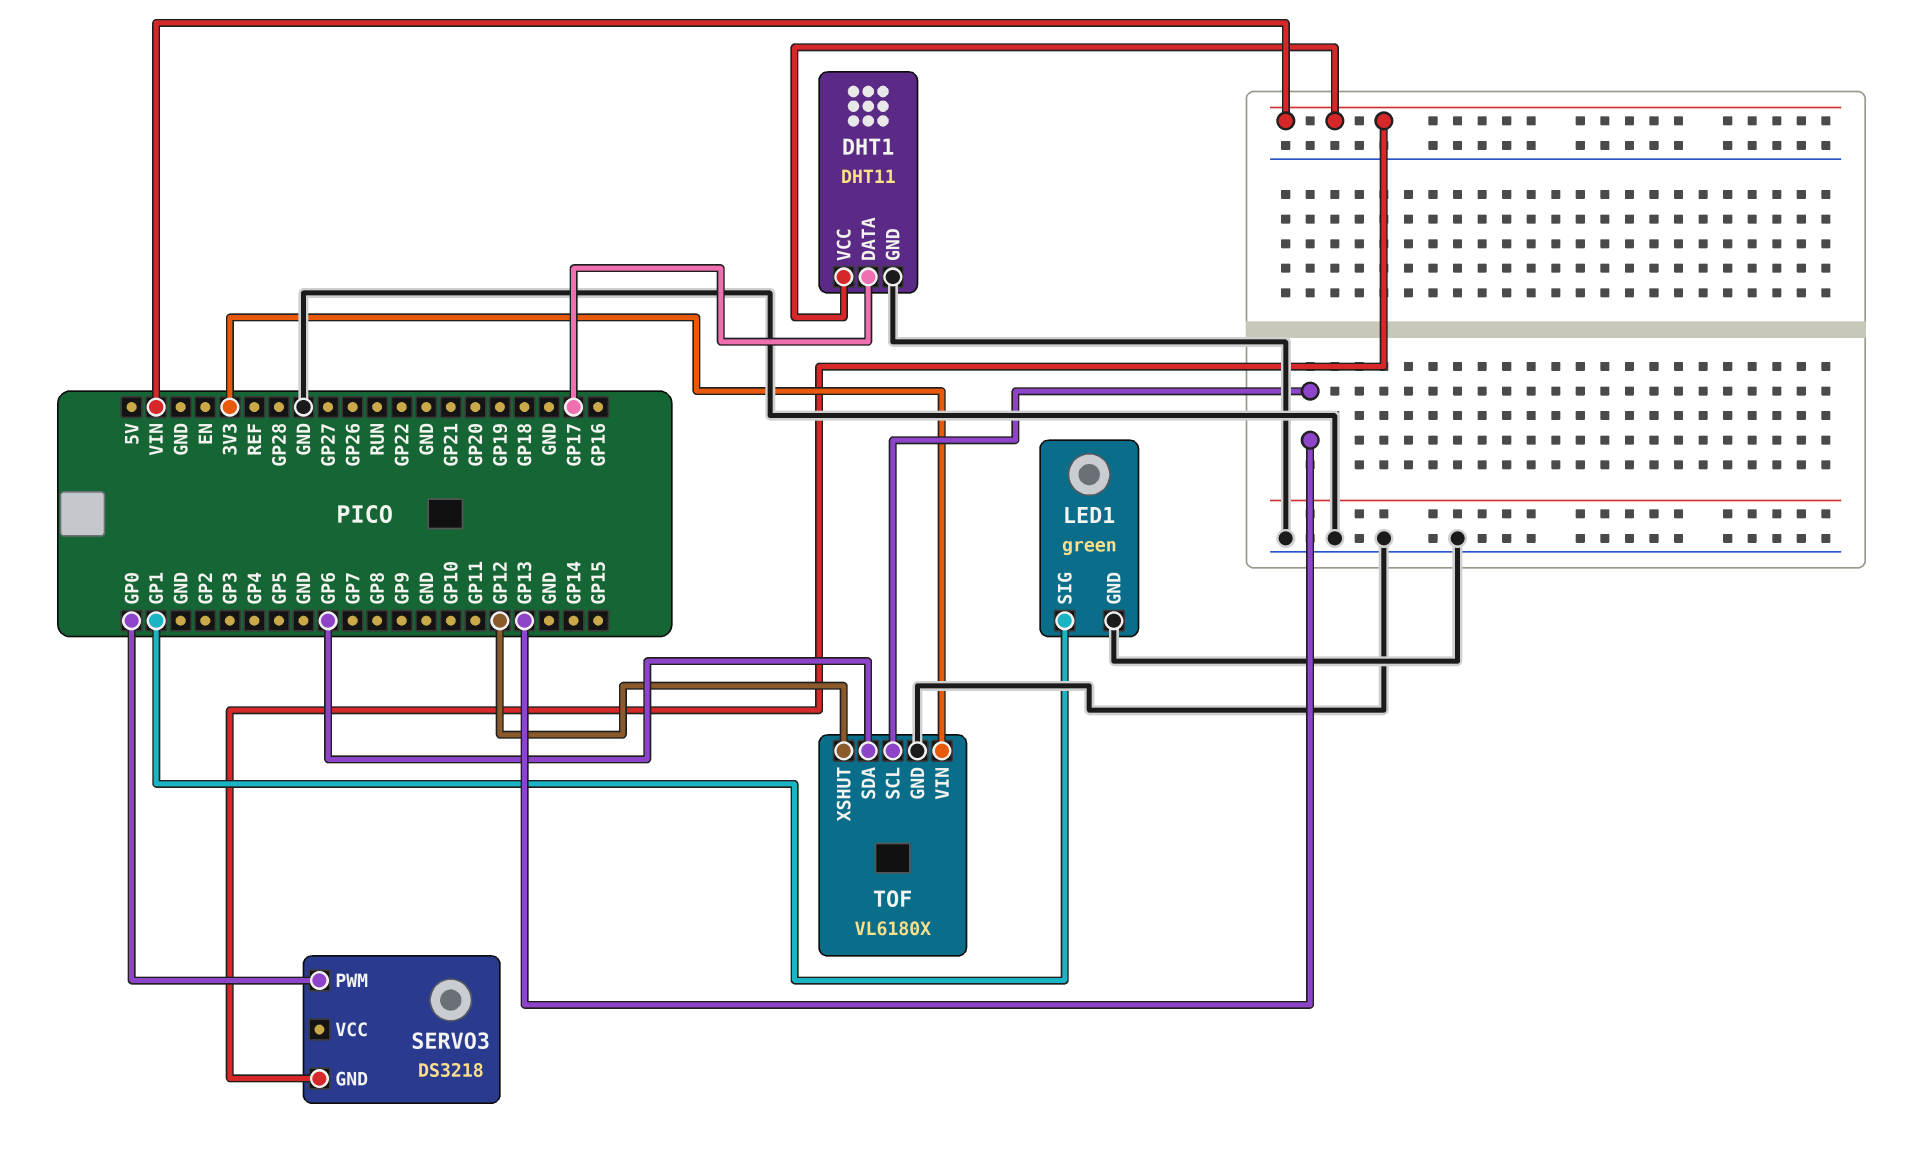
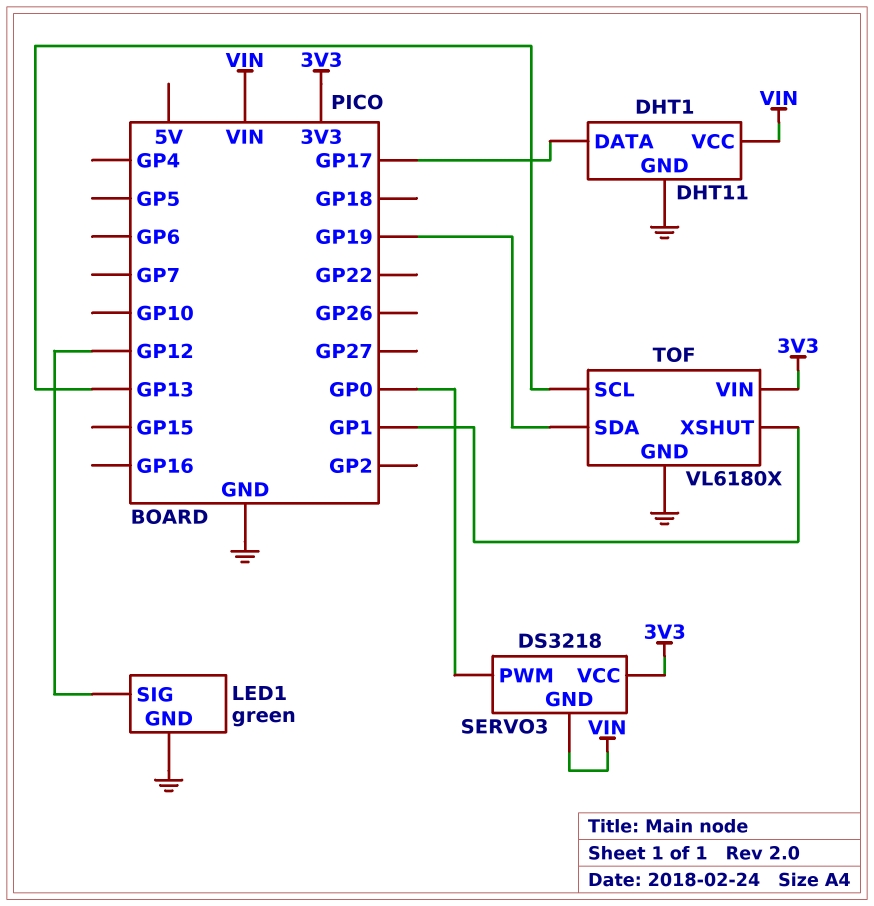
LED1 pin SIG: GP1 -> GP12
SERVO3 pin VCC: none -> 3V3
TOF pin SDA: GP6 -> GP19
TOF pin XSHUT: GP12 -> GP1

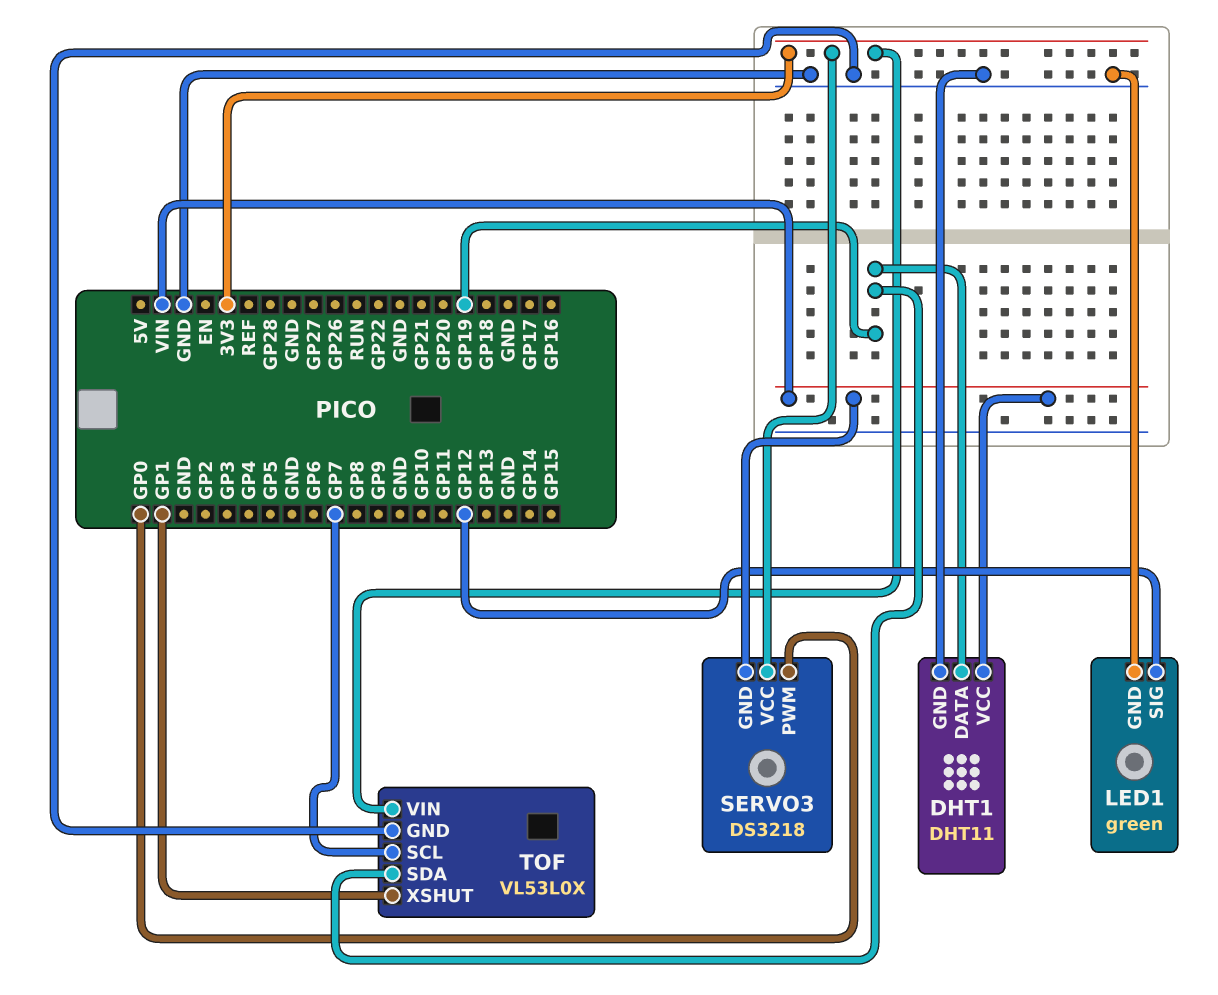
DHT1 pin DATA: GP17 -> GP19
TOF: VL6180X -> VL53L0X
TOF pin SCL: GP13 -> GP7

